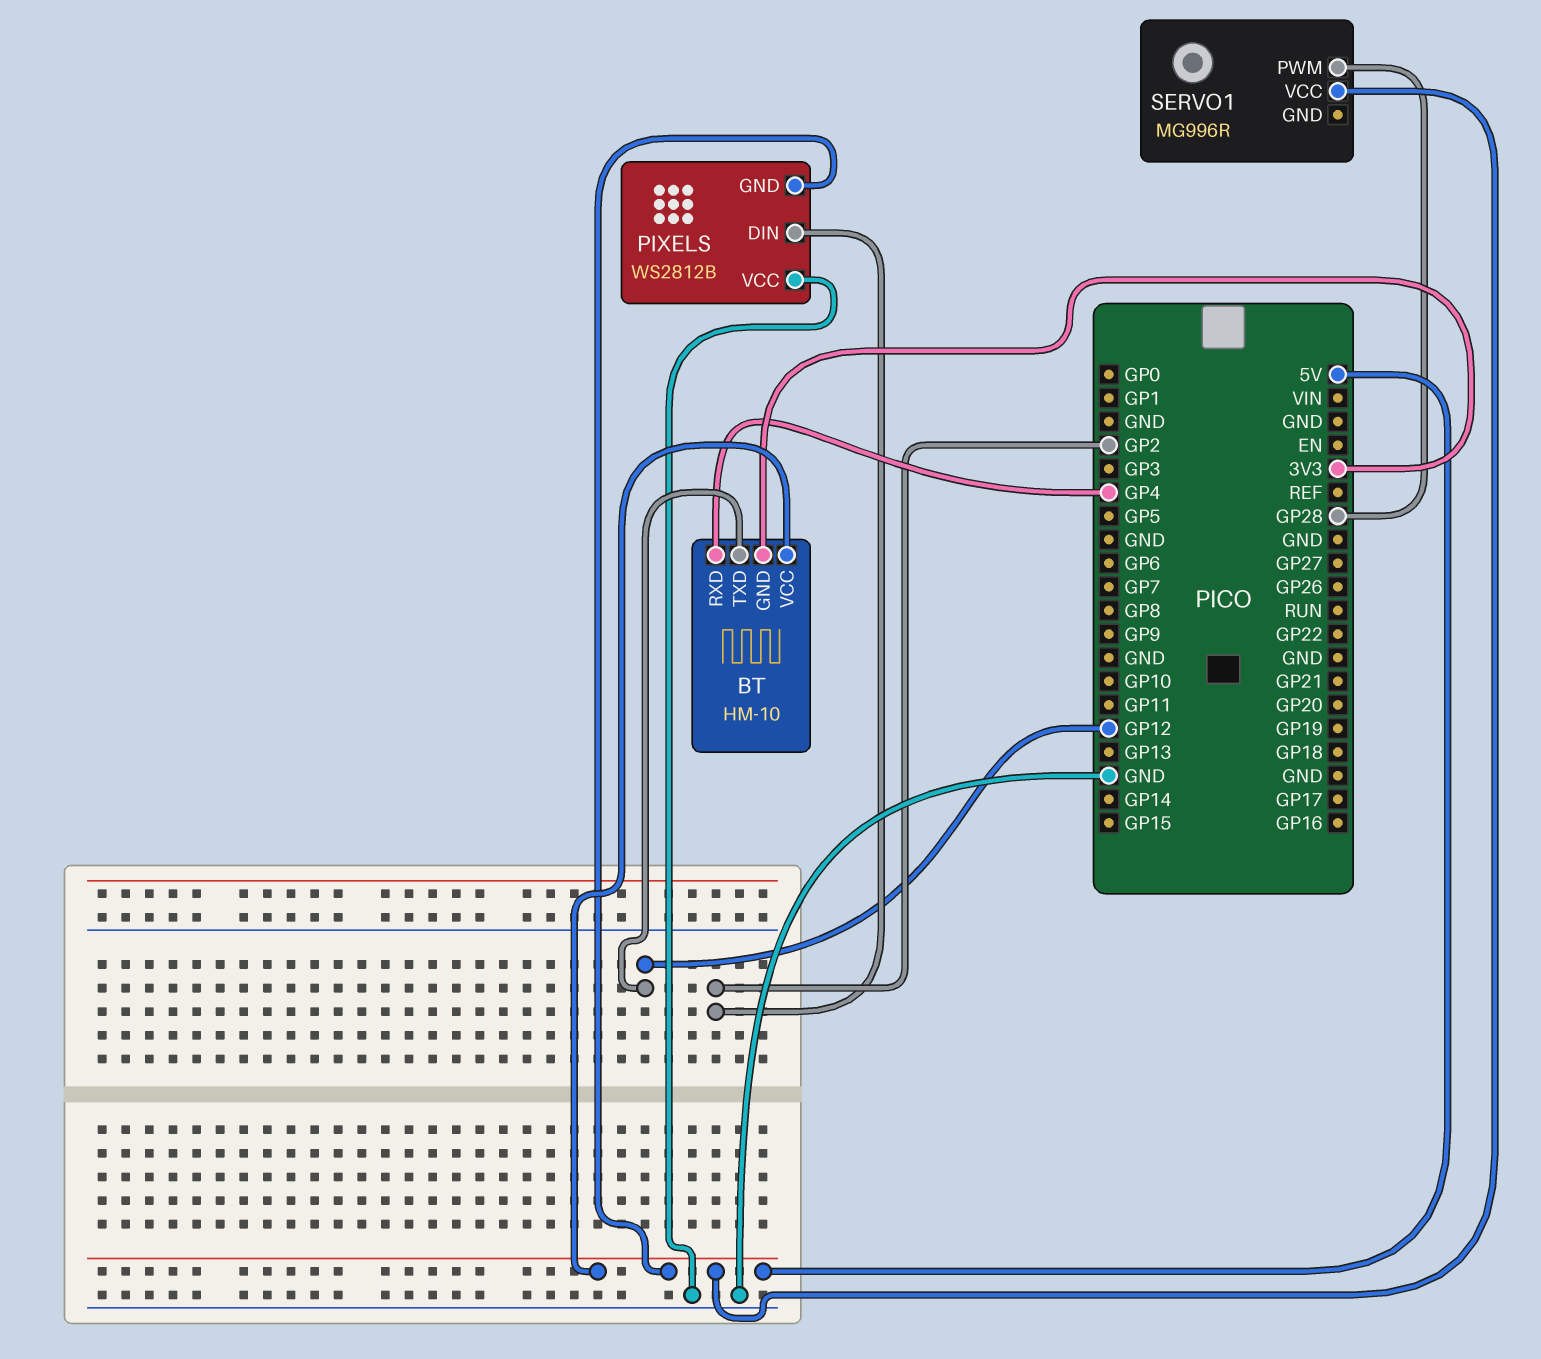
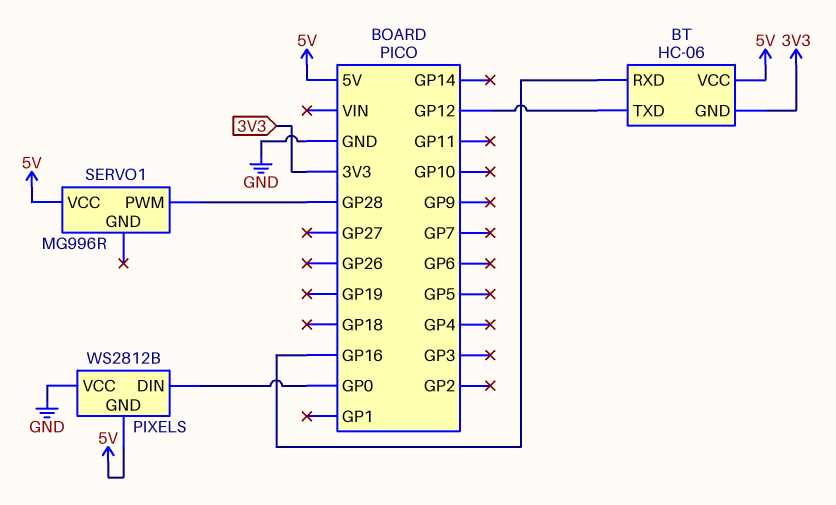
BT: HM-10 -> HC-06
BT pin RXD: GP4 -> GP16
PIXELS pin DIN: GP2 -> GP0

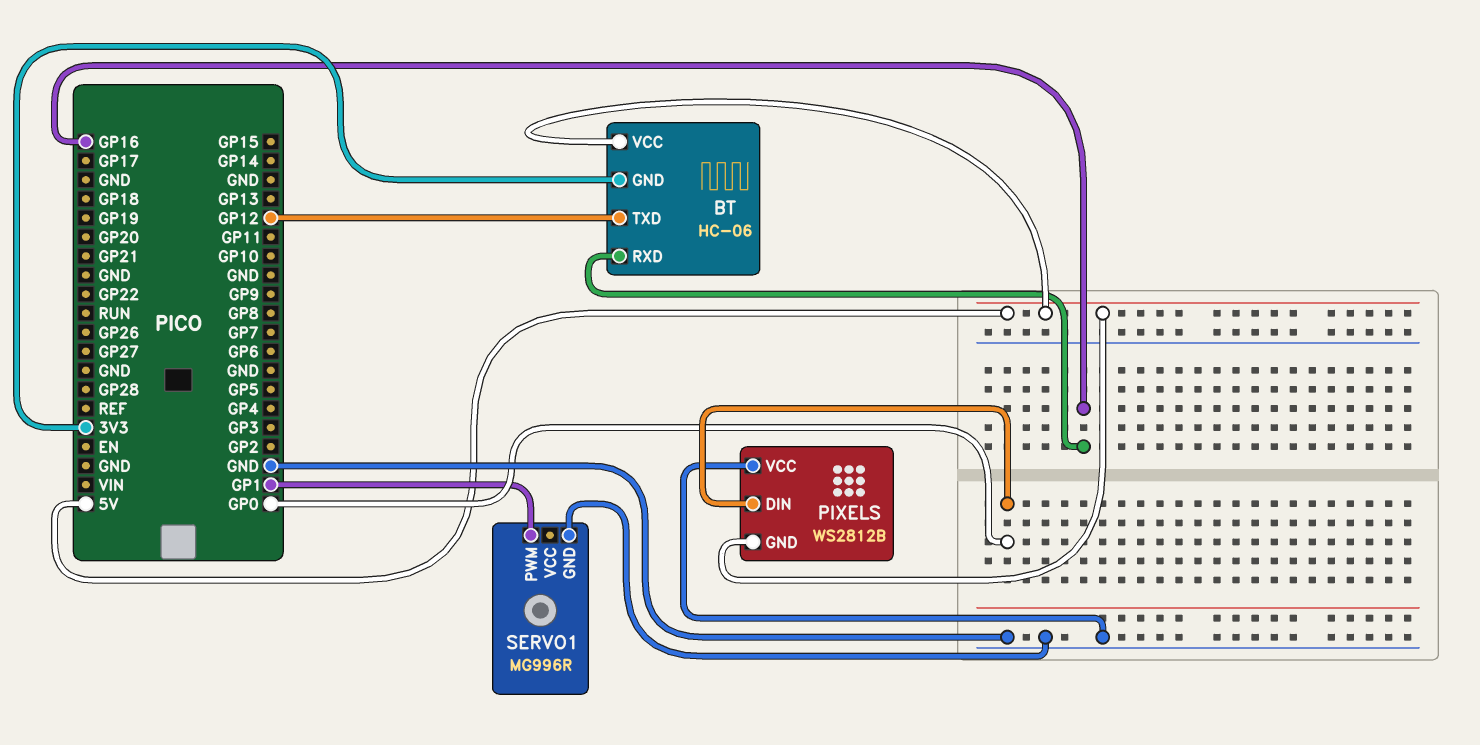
SERVO1 pin GND: none -> GND
SERVO1 pin PWM: GP28 -> GP1
SERVO1 pin VCC: 5V -> none

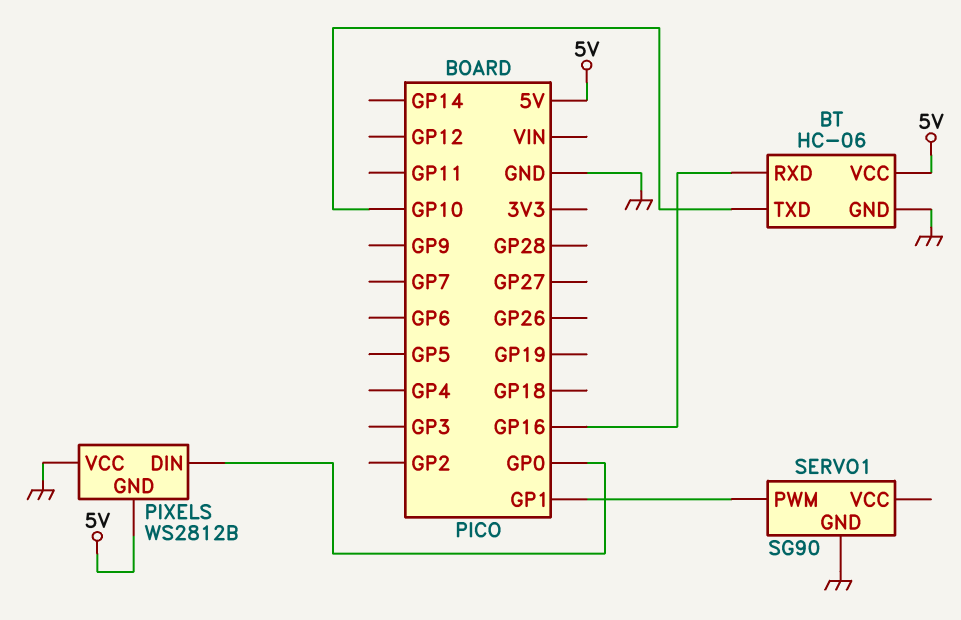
BT pin GND: 3V3 -> GND
BT pin TXD: GP12 -> GP10
SERVO1: MG996R -> SG90

